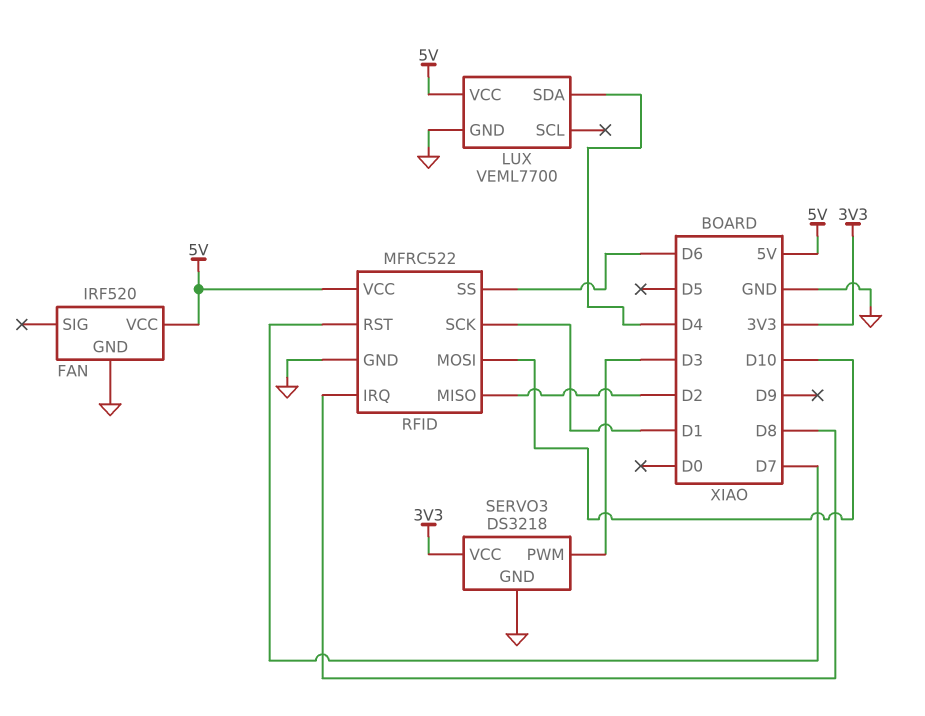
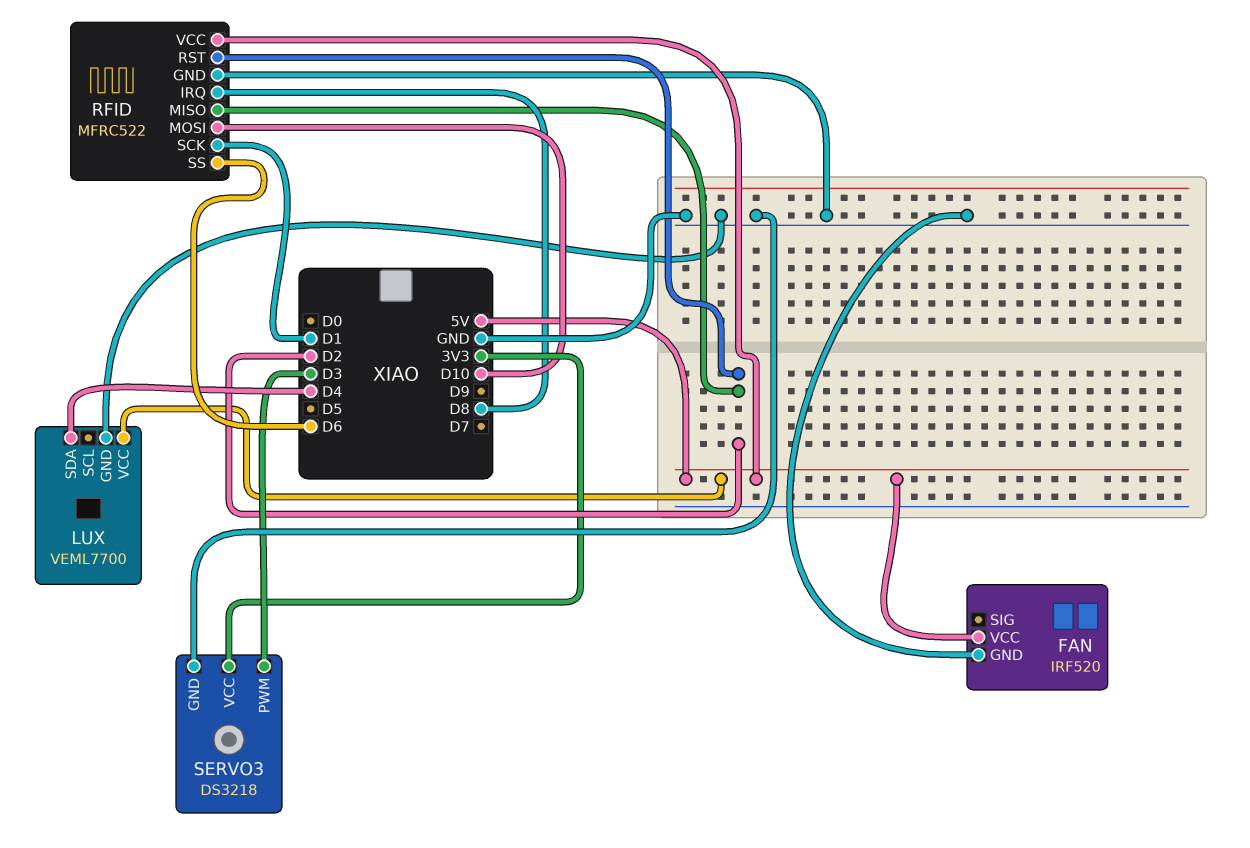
RFID pin RST: D7 -> D2

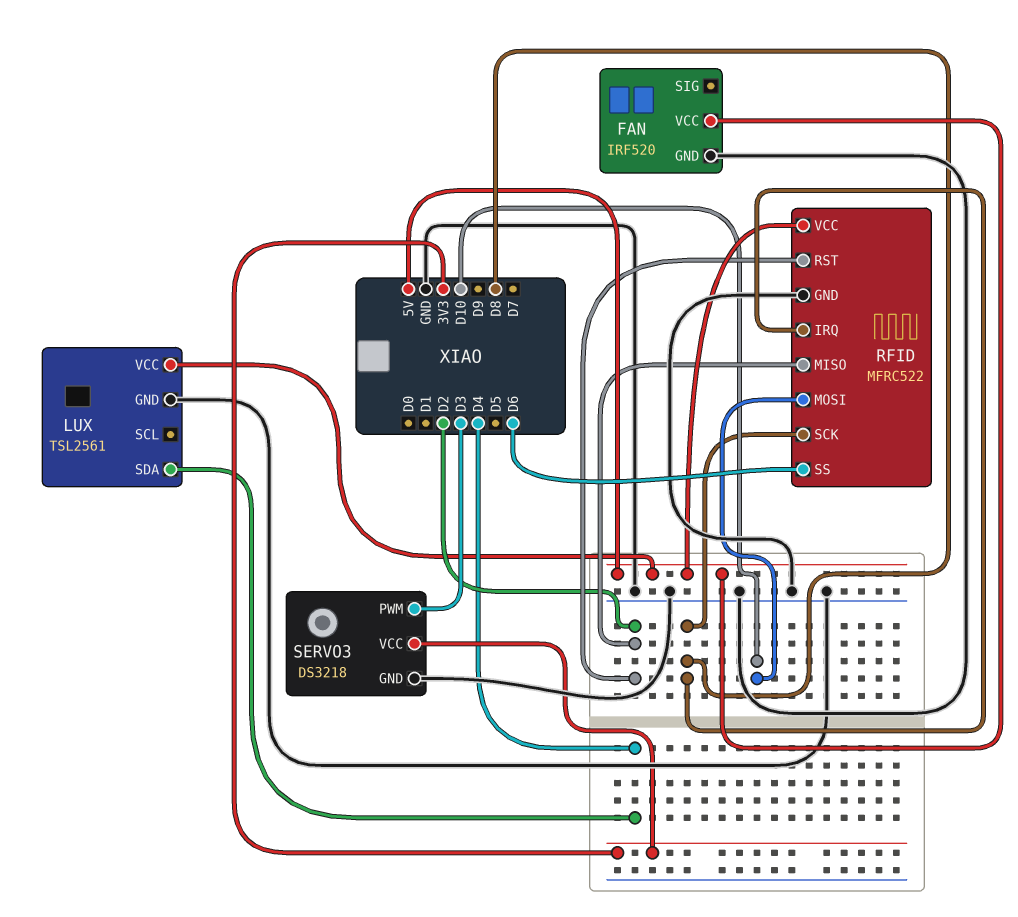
LUX: VEML7700 -> TSL2561
RFID pin SCK: D1 -> D8

